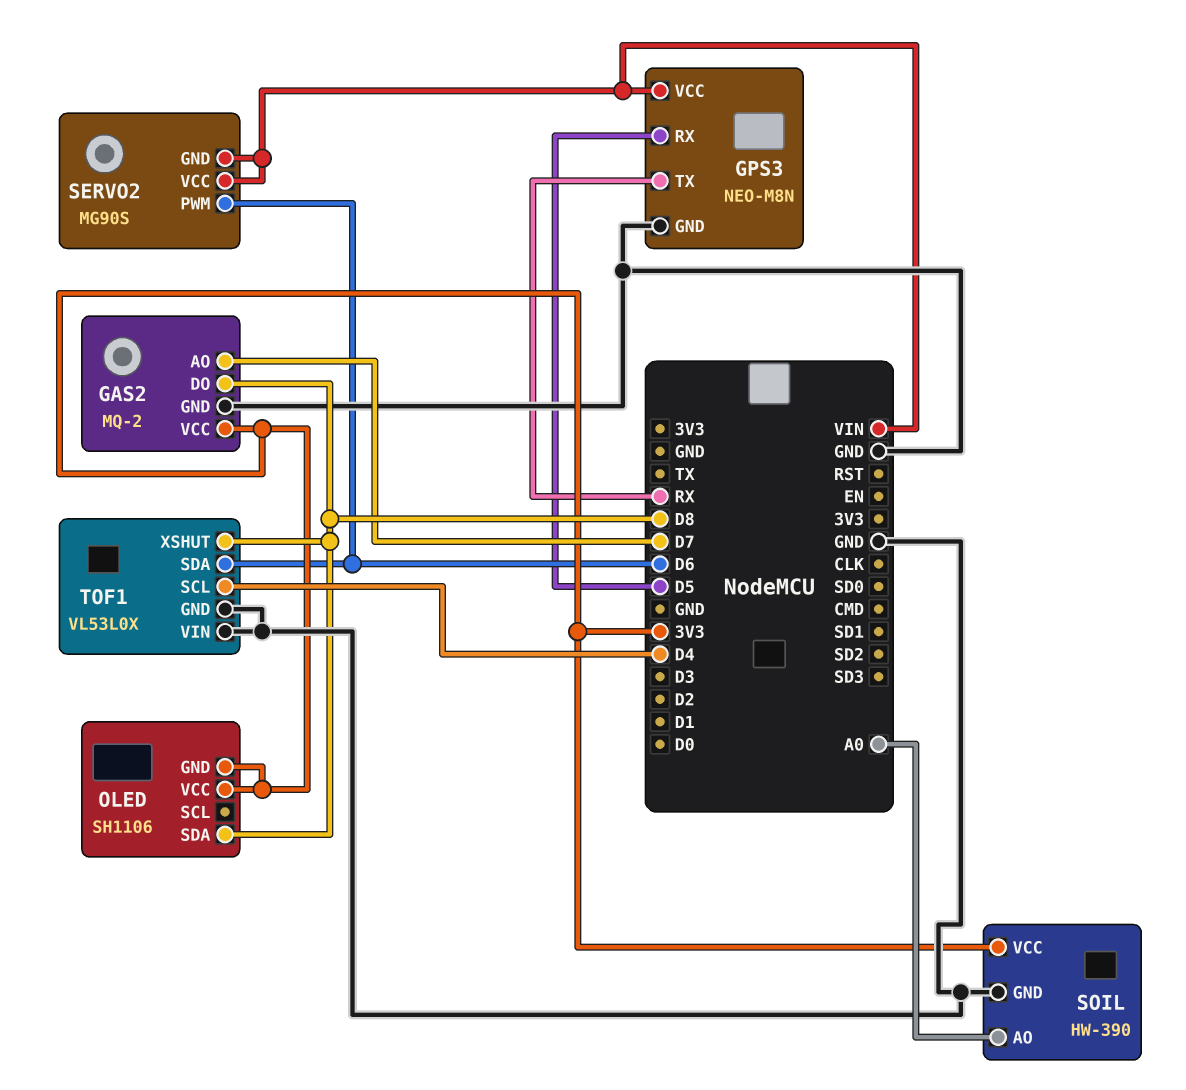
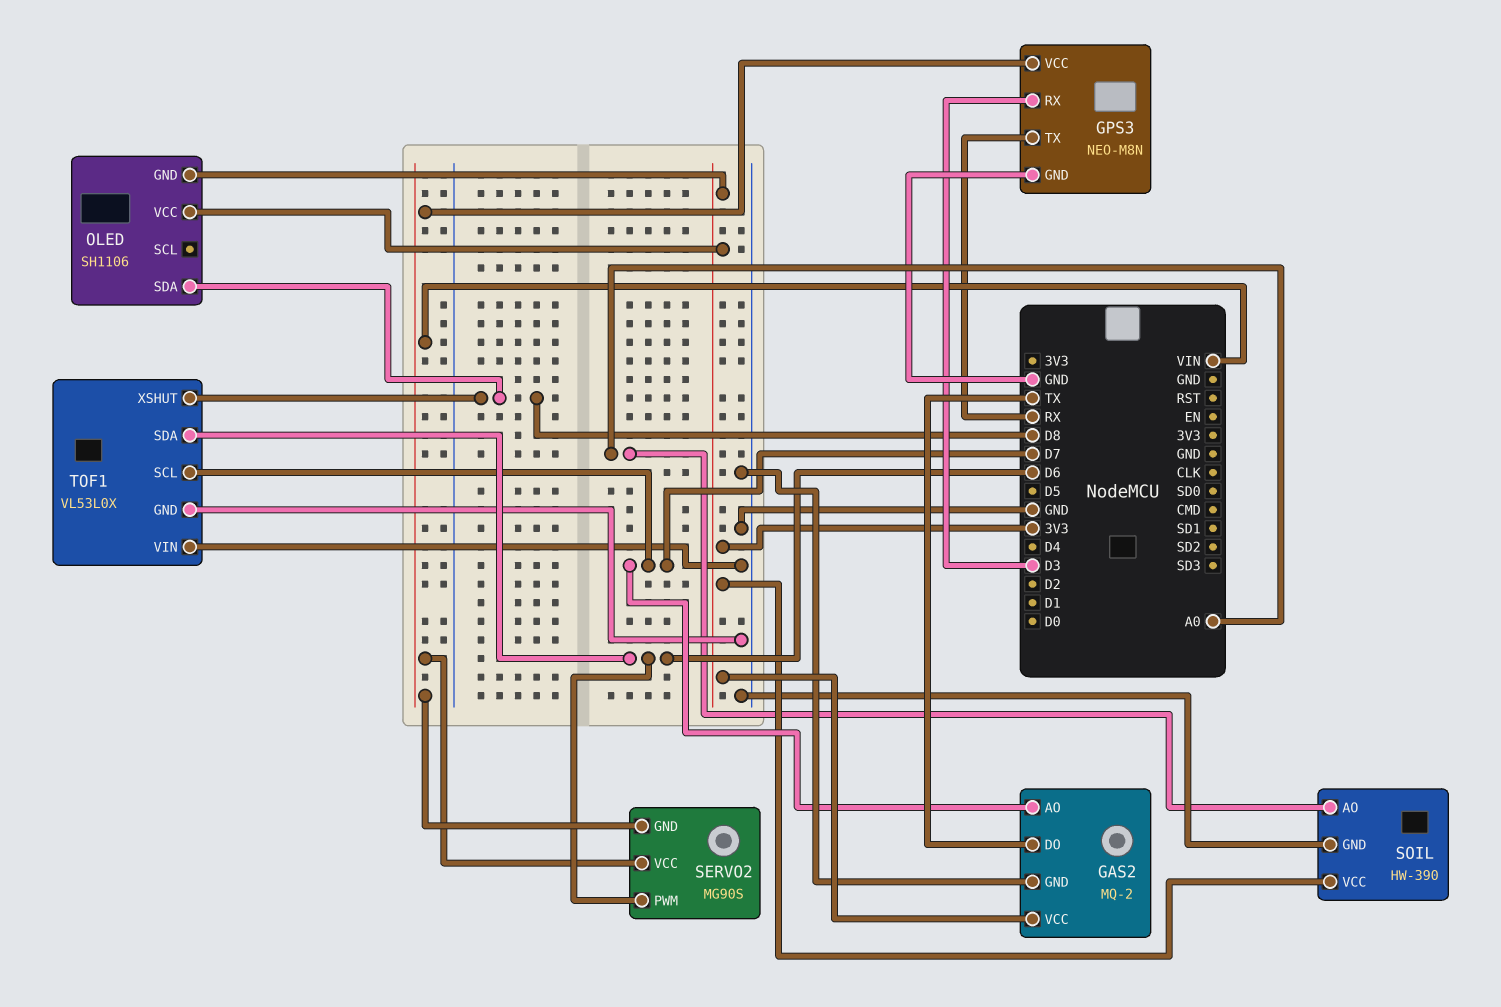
GAS2 pin DO: D8 -> TX
GPS3 pin RX: D5 -> D3
TOF1 pin SCL: D4 -> D7

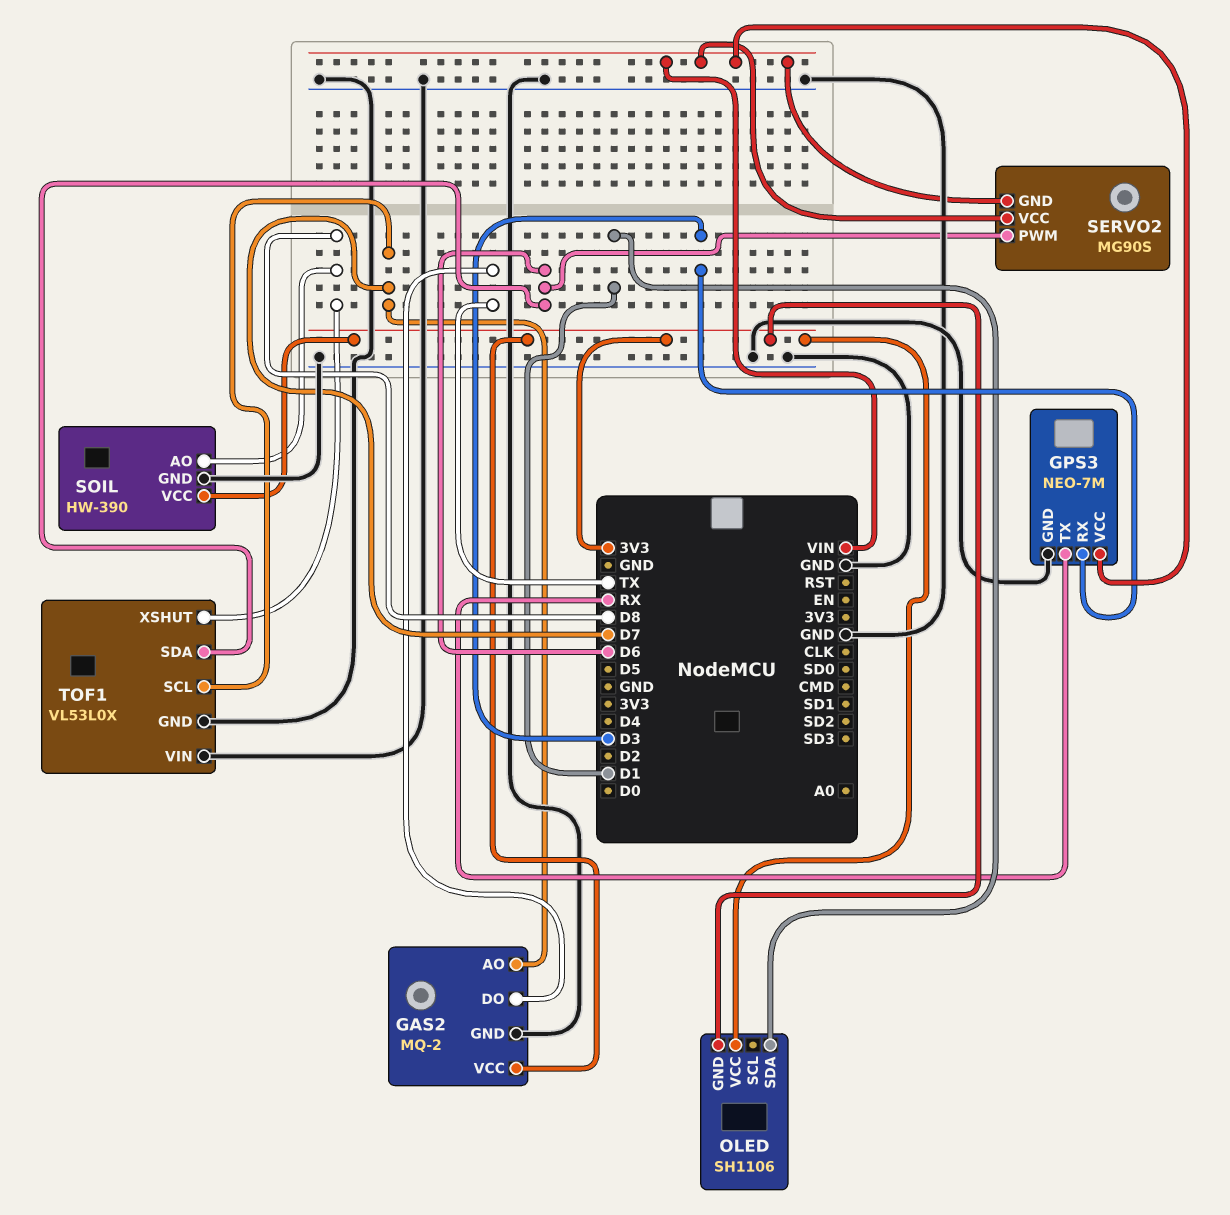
GPS3: NEO-M8N -> NEO-7M
OLED pin SDA: D8 -> D1
SOIL pin AO: A0 -> D8

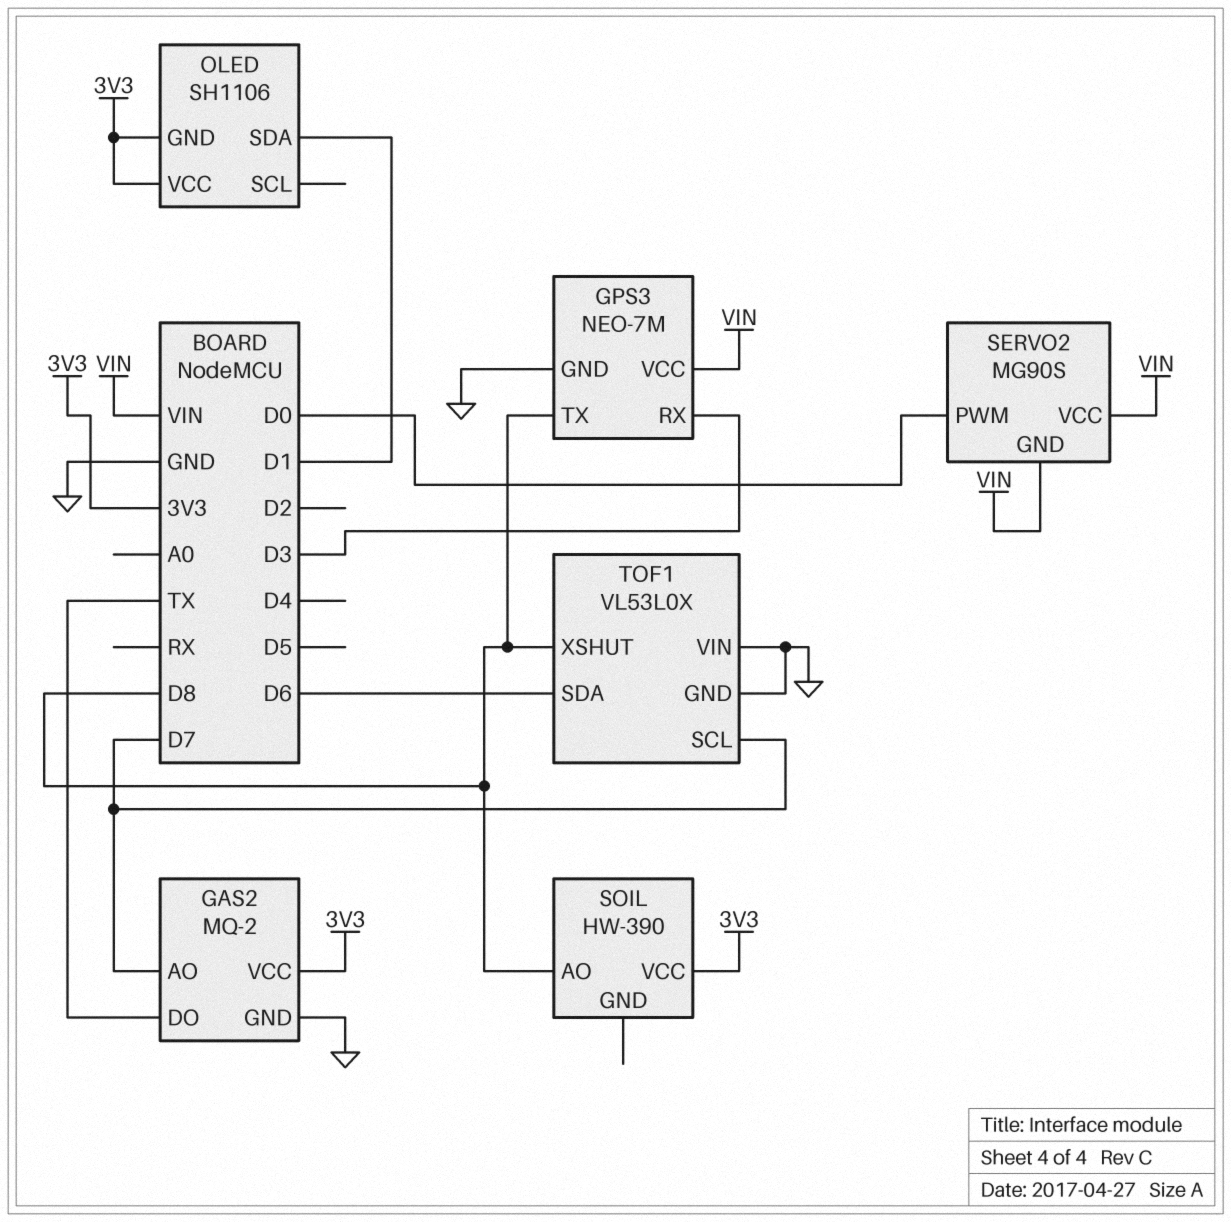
GPS3 pin TX: RX -> D8
SERVO2 pin PWM: D6 -> D0
SOIL pin GND: GND -> none

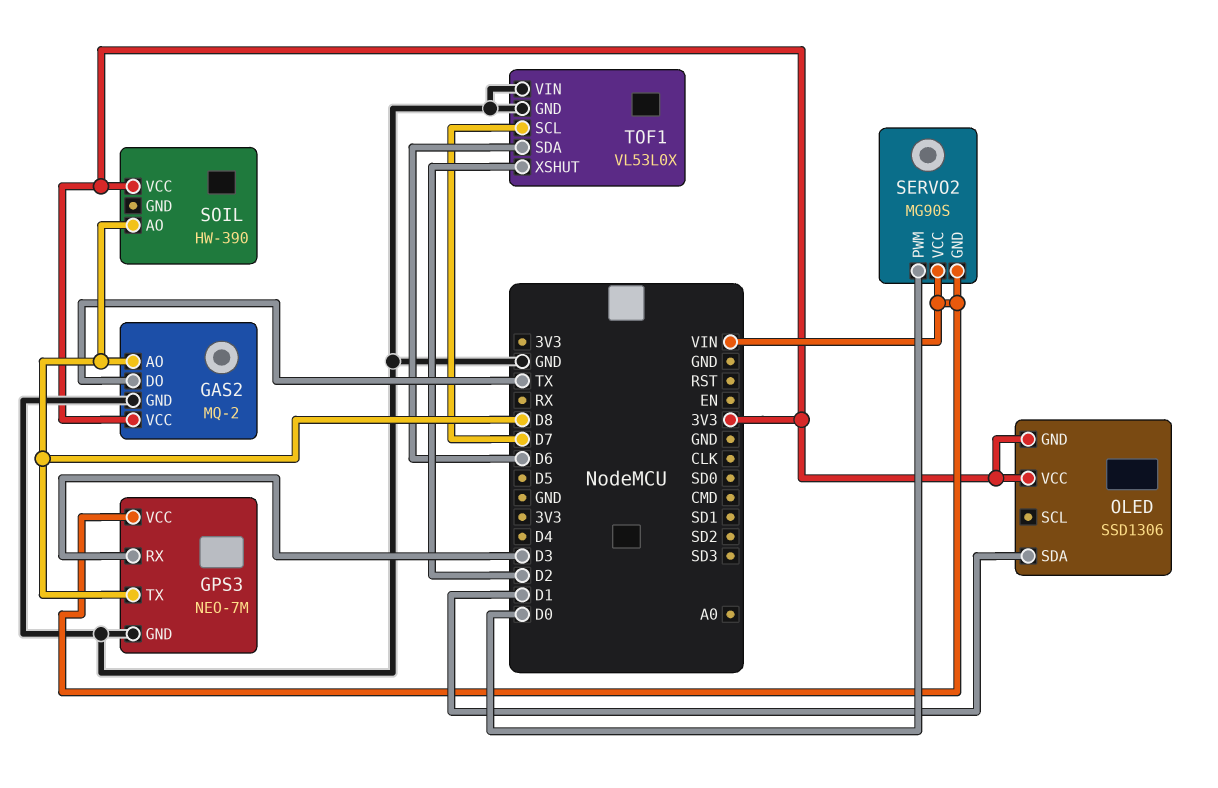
GAS2 pin AO: D7 -> D8
OLED: SH1106 -> SSD1306
TOF1 pin XSHUT: D8 -> D2

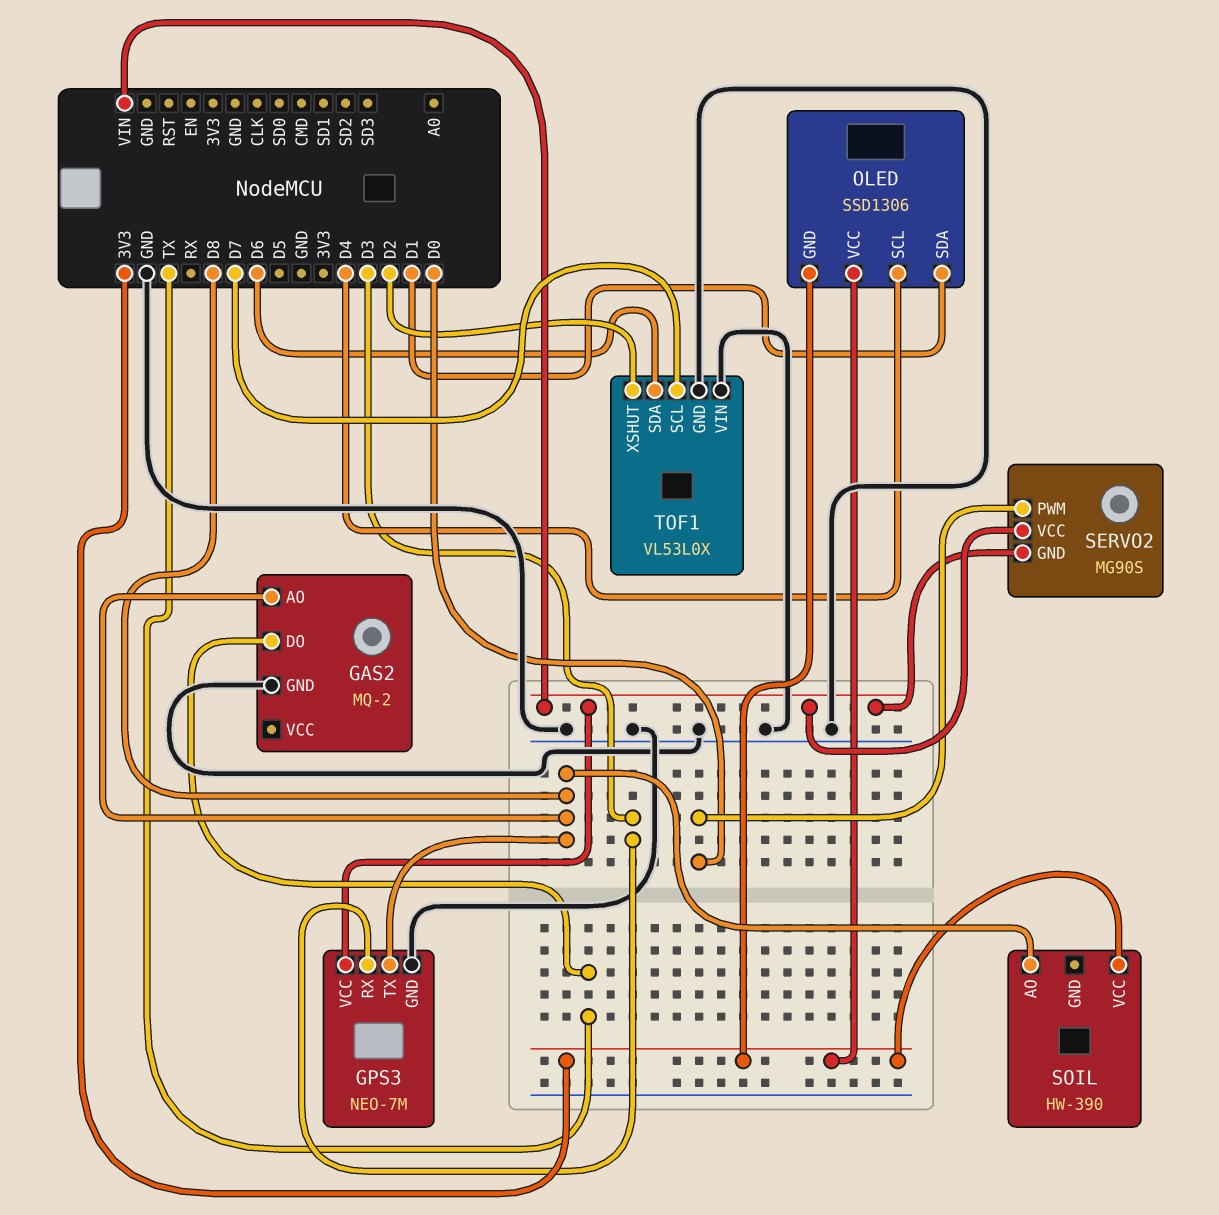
GAS2 pin VCC: 3V3 -> none
OLED pin SCL: none -> D4

